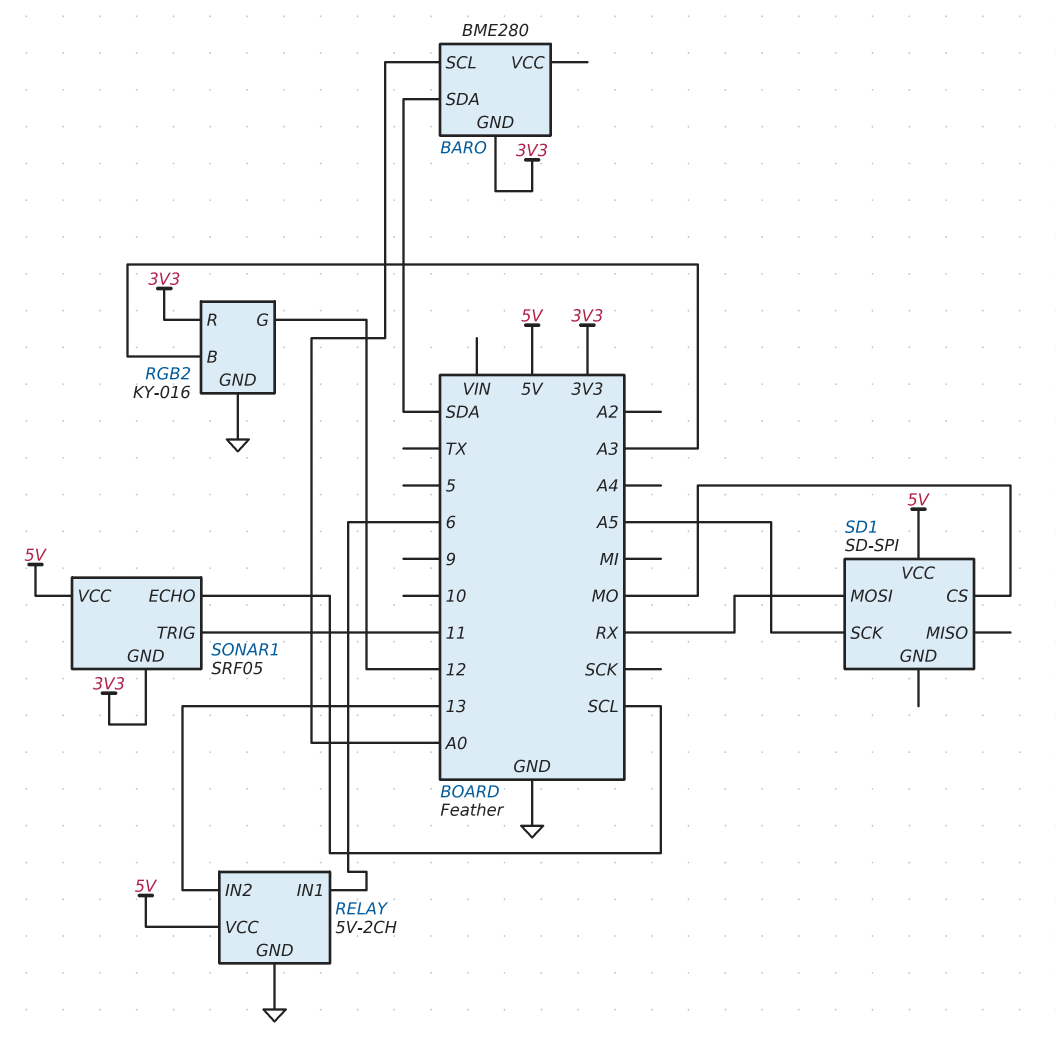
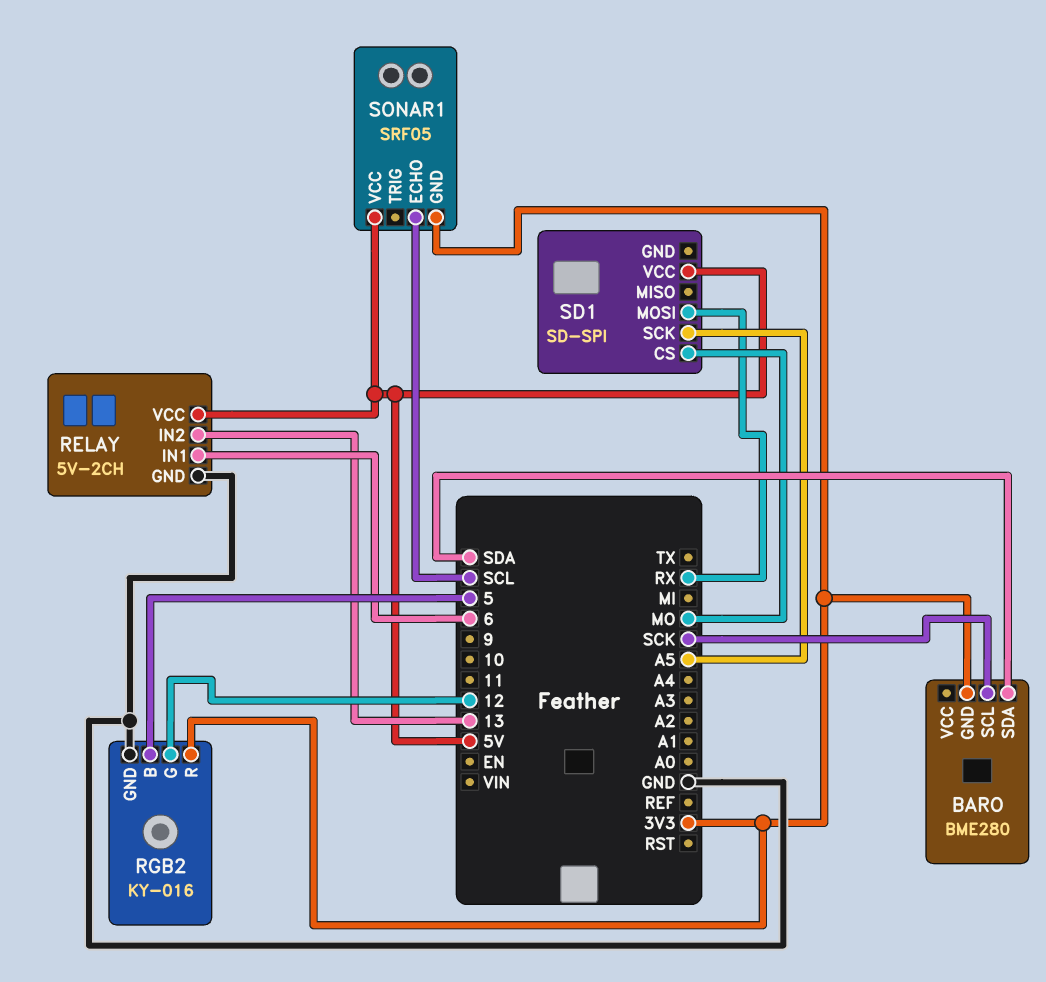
BARO pin SCL: A0 -> SCK
RGB2 pin B: A3 -> 5
SONAR1 pin TRIG: 11 -> none

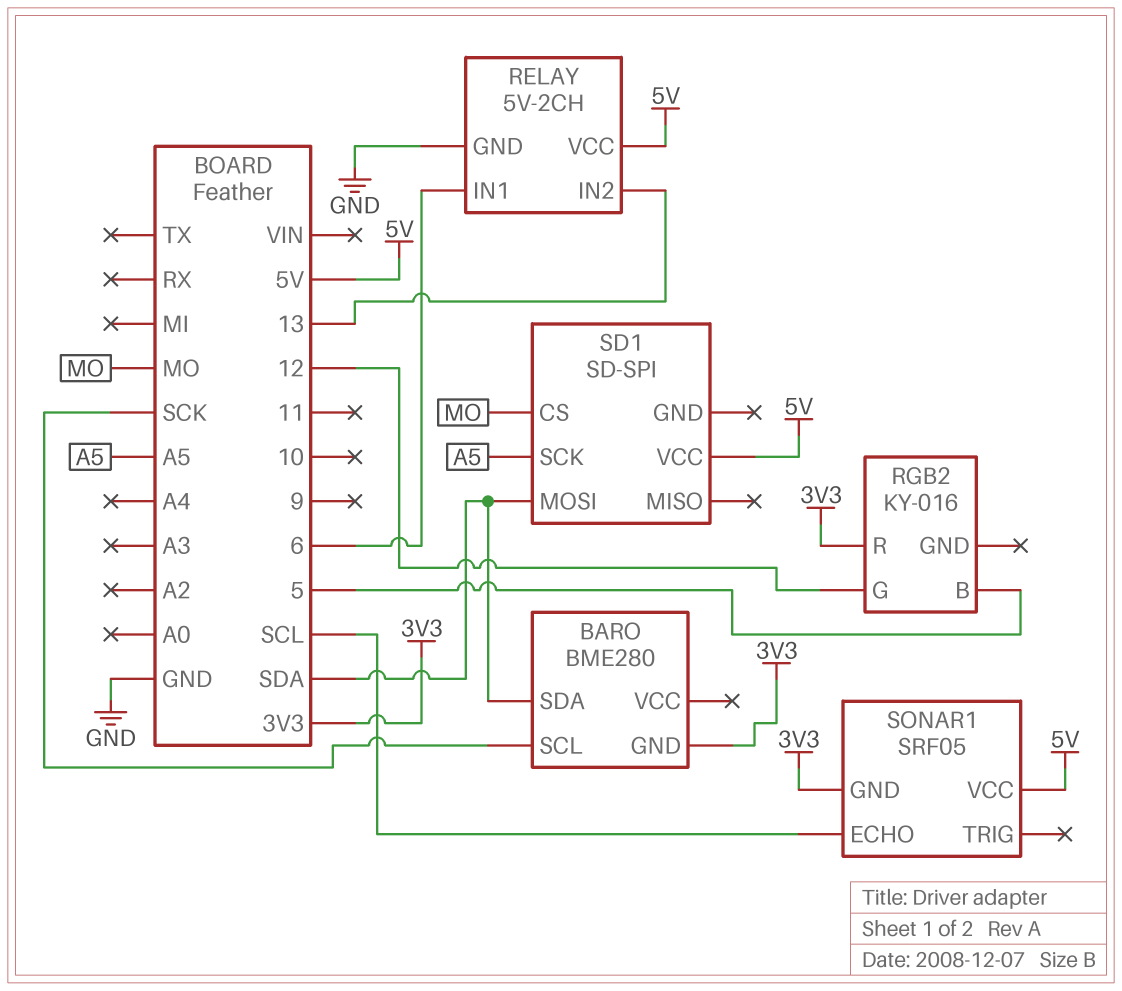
RGB2 pin GND: GND -> none
SD1 pin MOSI: RX -> SDA

